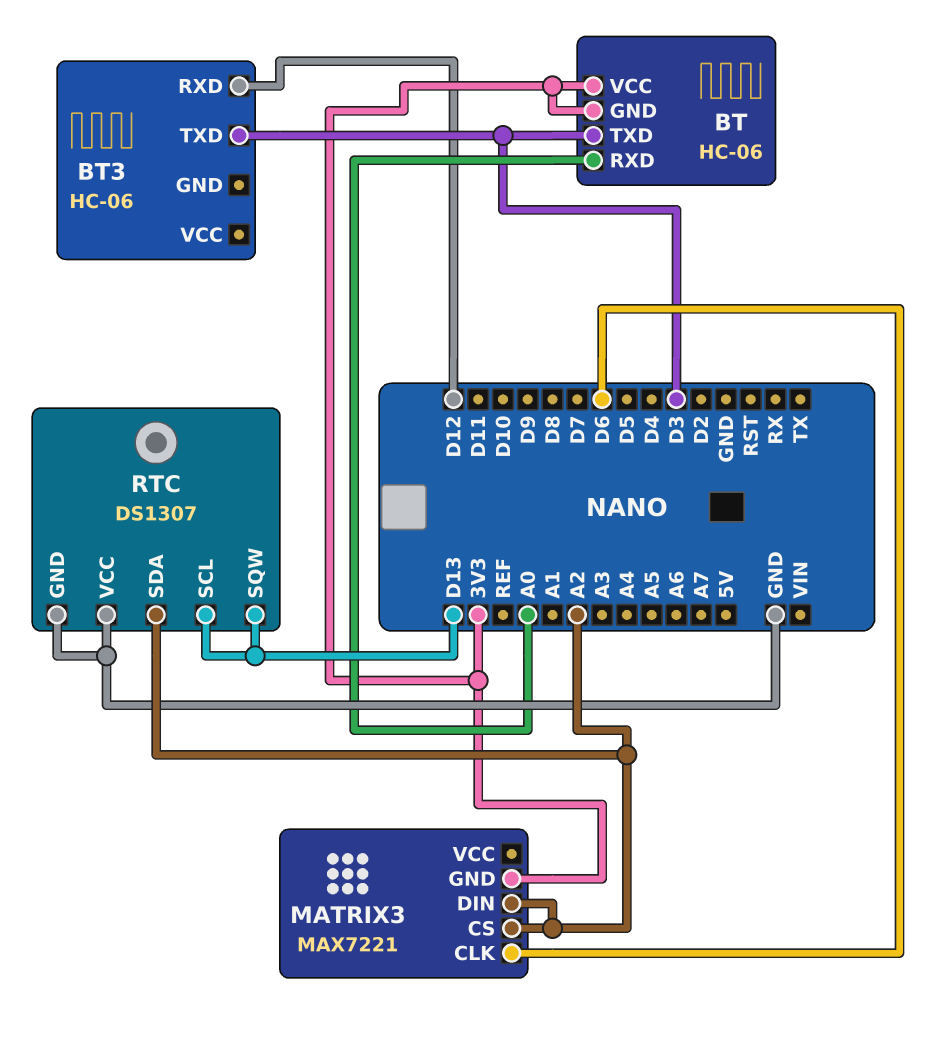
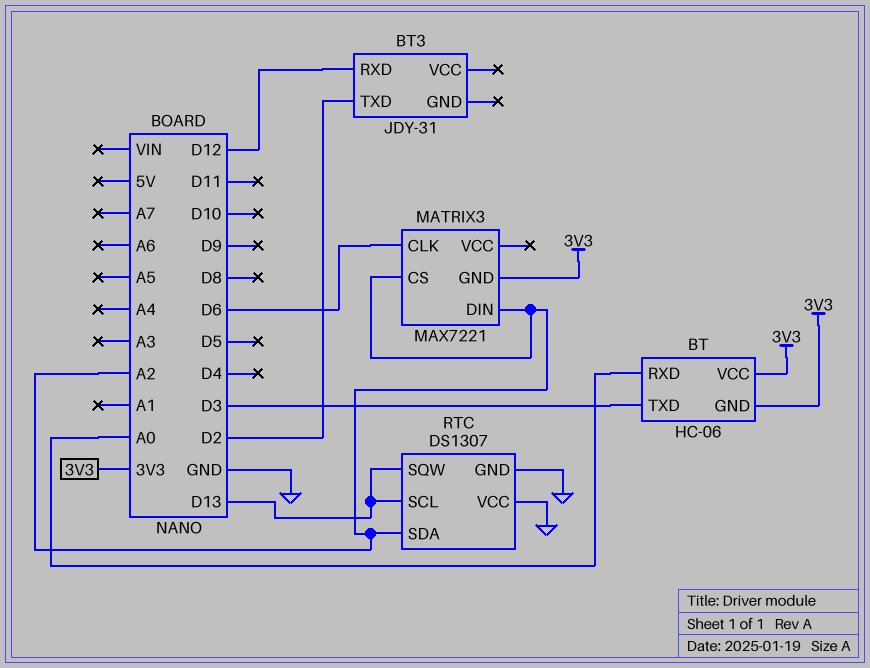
BT3: HC-06 -> JDY-31
BT3 pin TXD: D3 -> D2

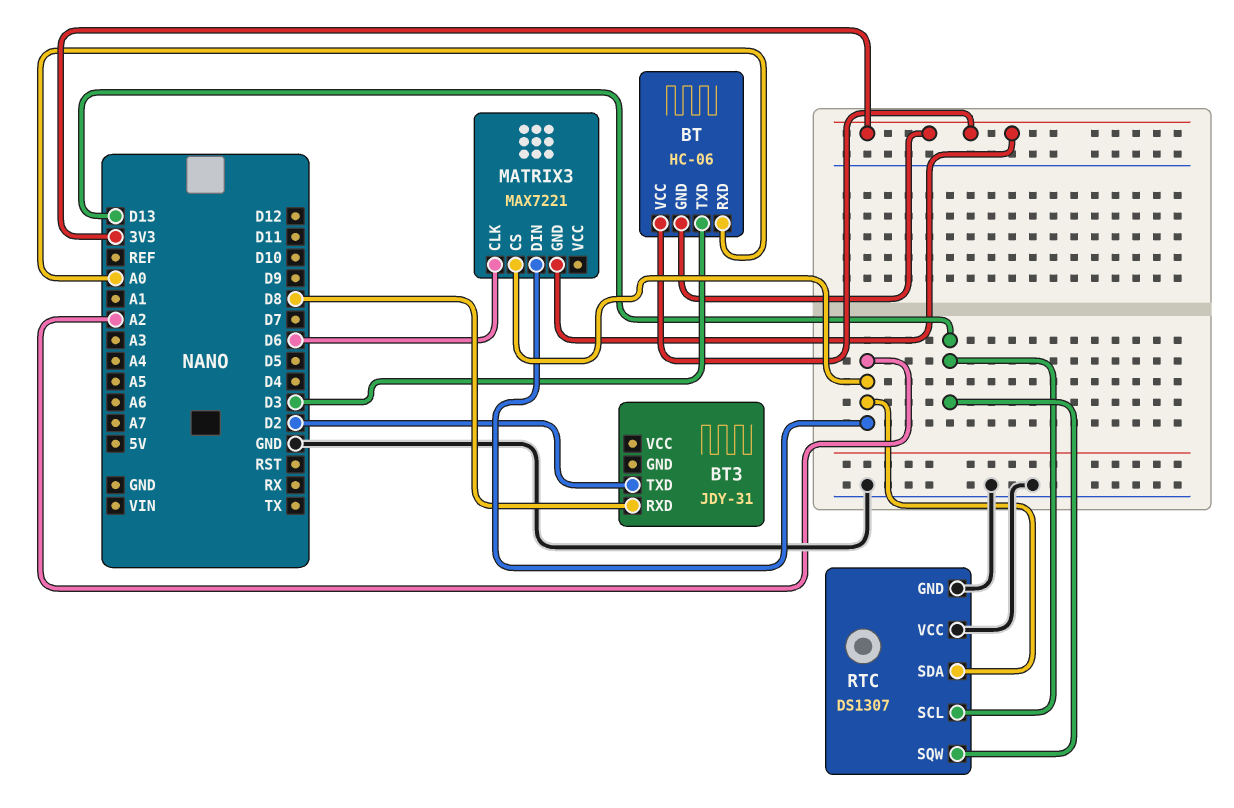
BT3 pin RXD: D12 -> D8

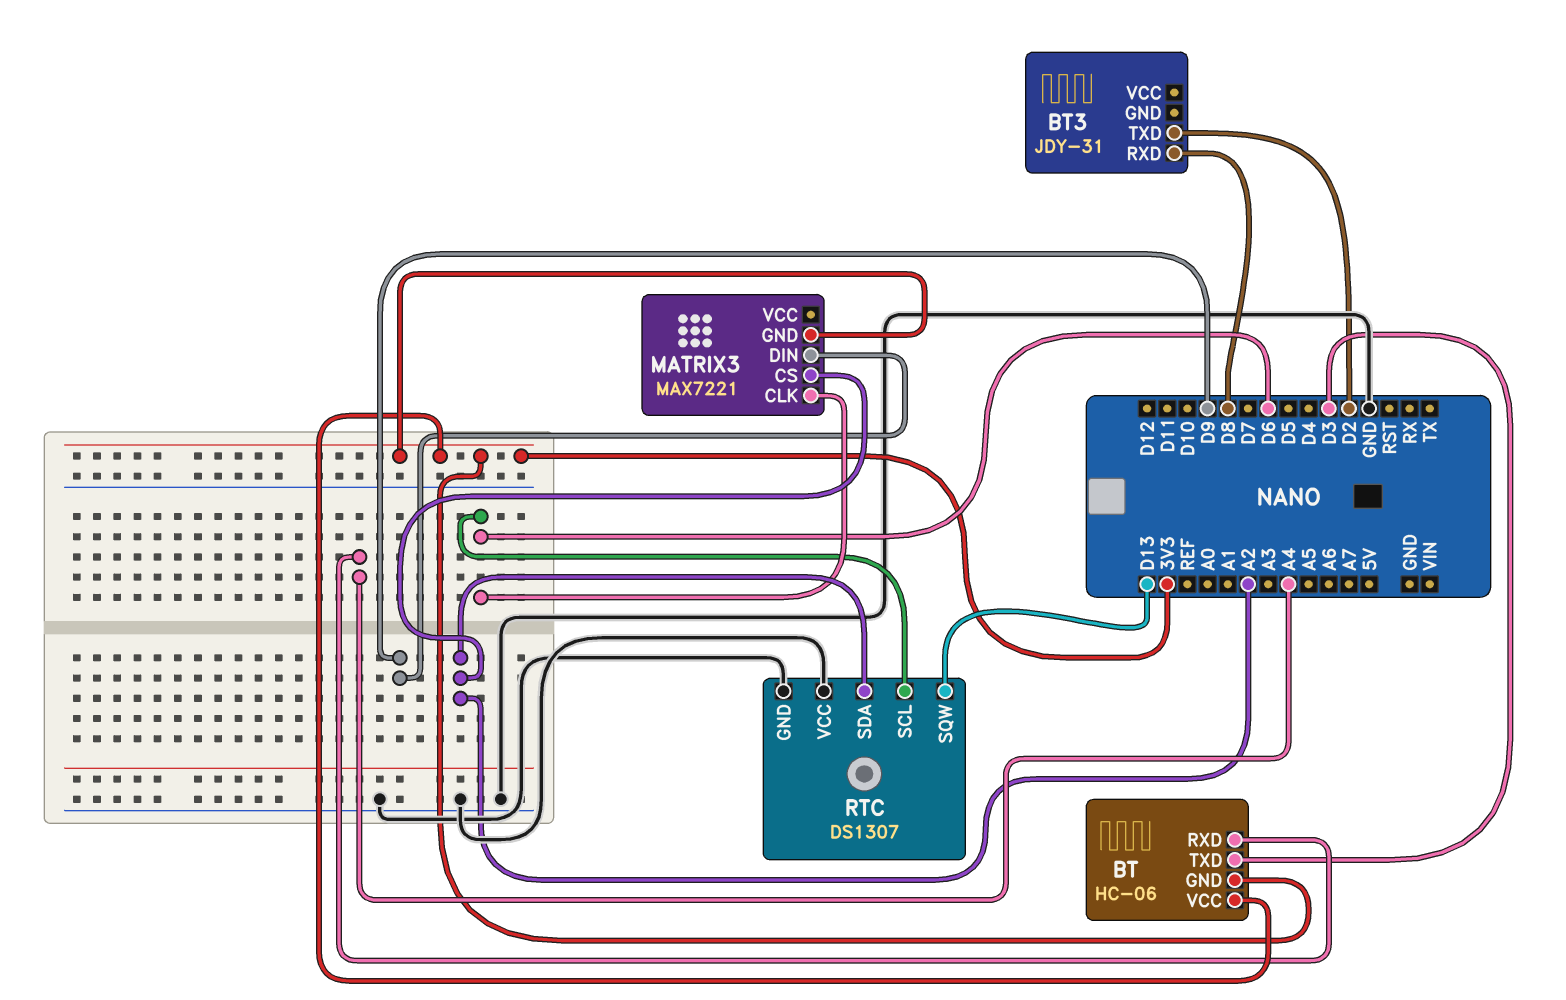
BT pin RXD: A0 -> A4
MATRIX3 pin DIN: A2 -> D9
RTC pin SCL: D13 -> D6

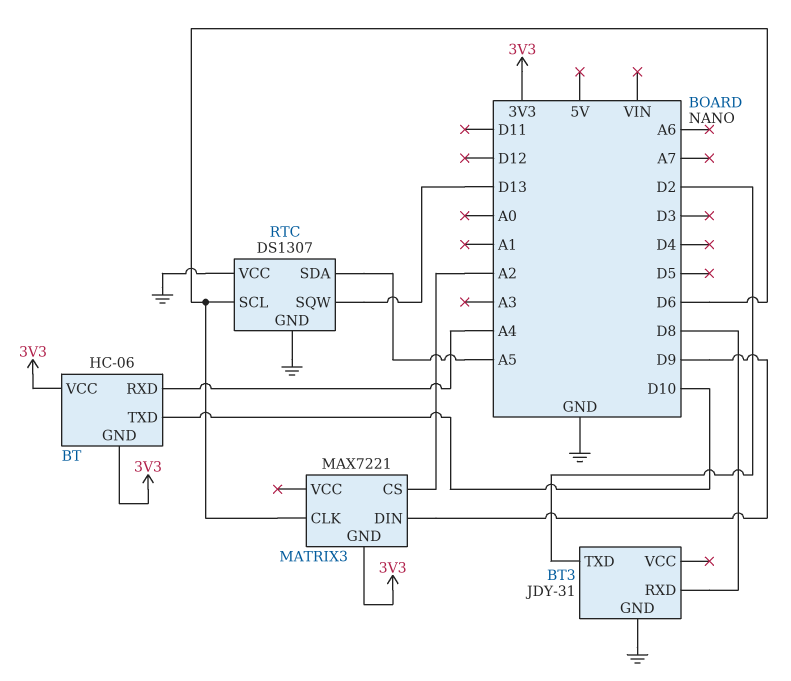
BT pin TXD: D3 -> D10
BT3 pin GND: none -> GND
RTC pin SDA: A2 -> A5

